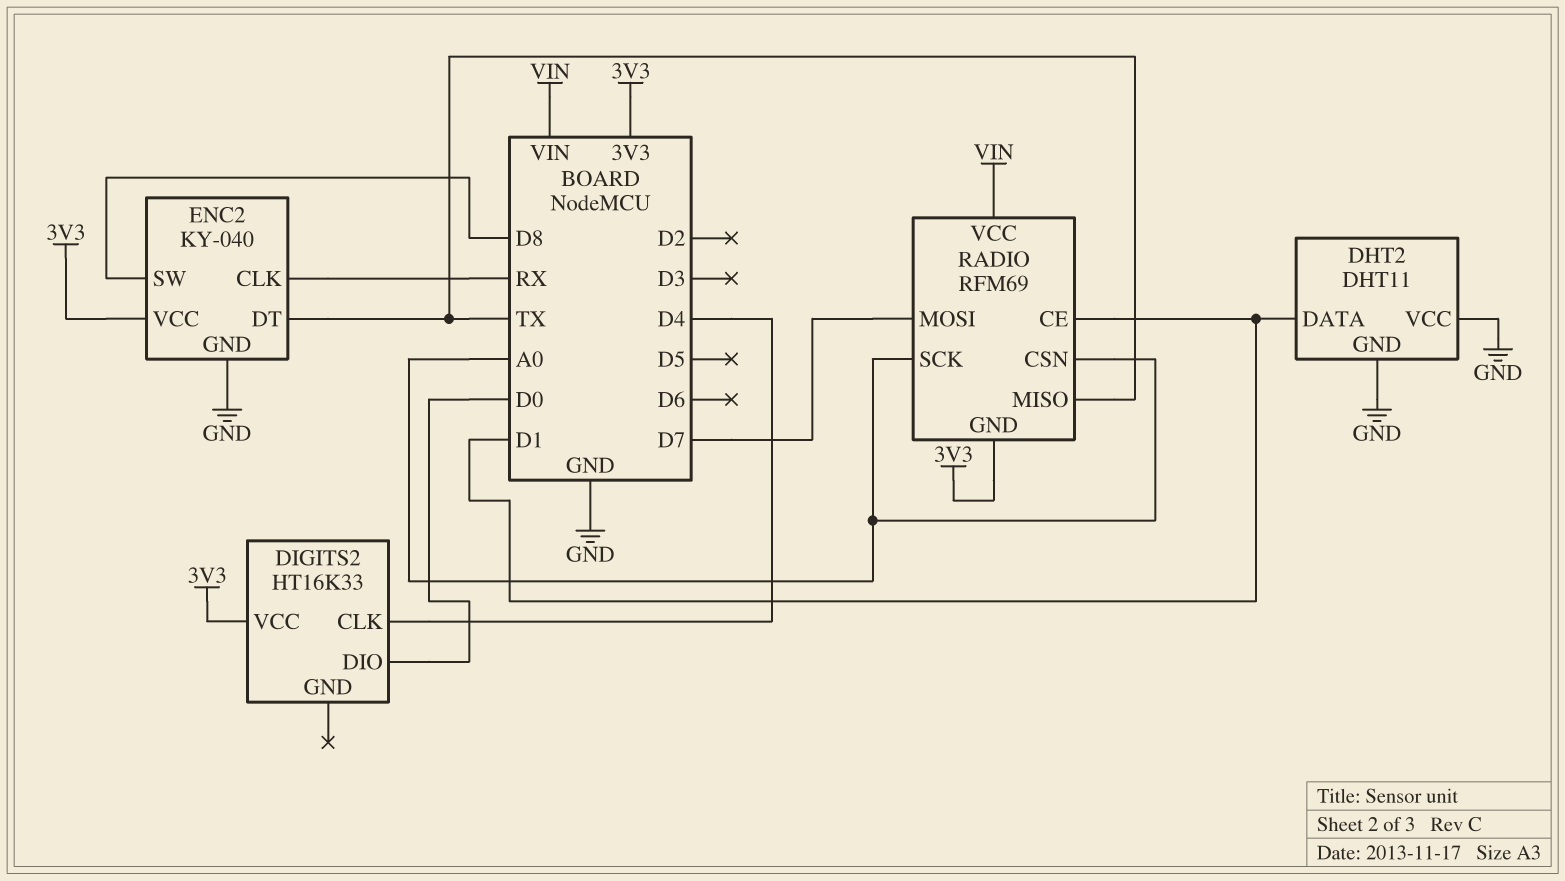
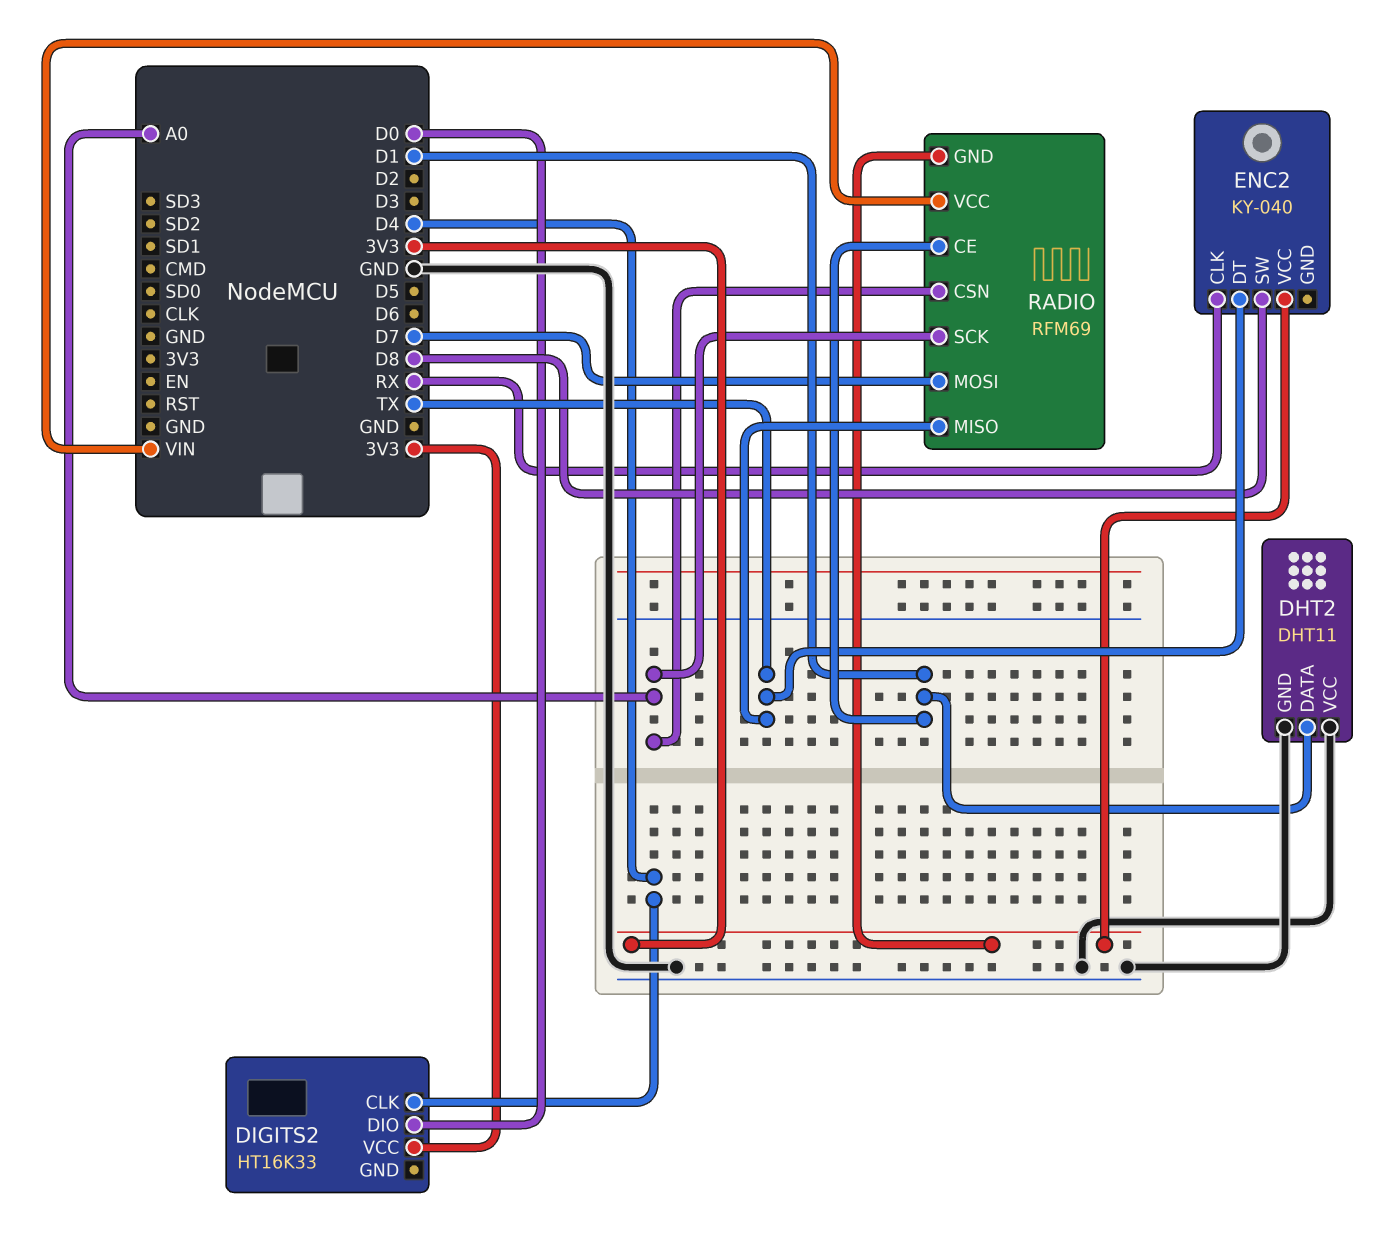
ENC2 pin GND: GND -> none

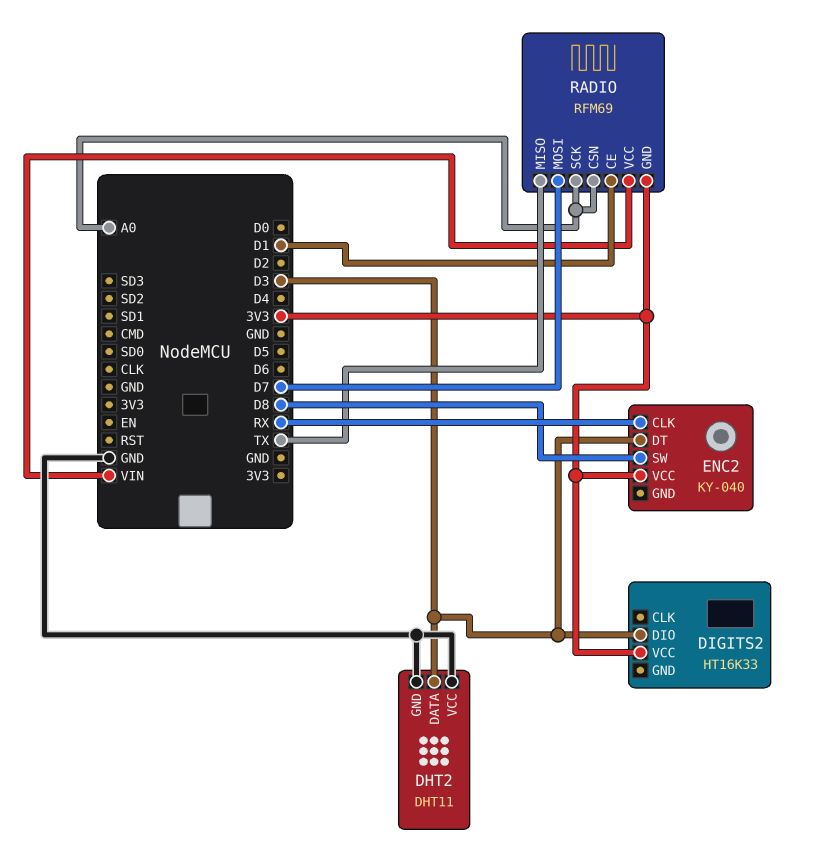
DHT2 pin DATA: D1 -> D3
DIGITS2 pin CLK: D4 -> none
DIGITS2 pin DIO: D0 -> D3
ENC2 pin DT: TX -> D3

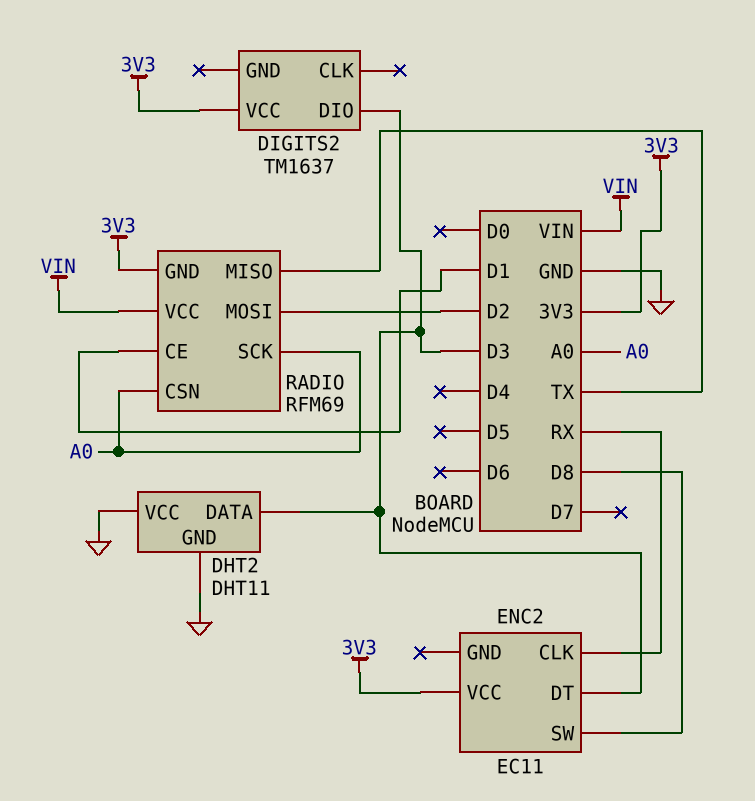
DIGITS2: HT16K33 -> TM1637
ENC2: KY-040 -> EC11
RADIO pin MOSI: D7 -> D2

